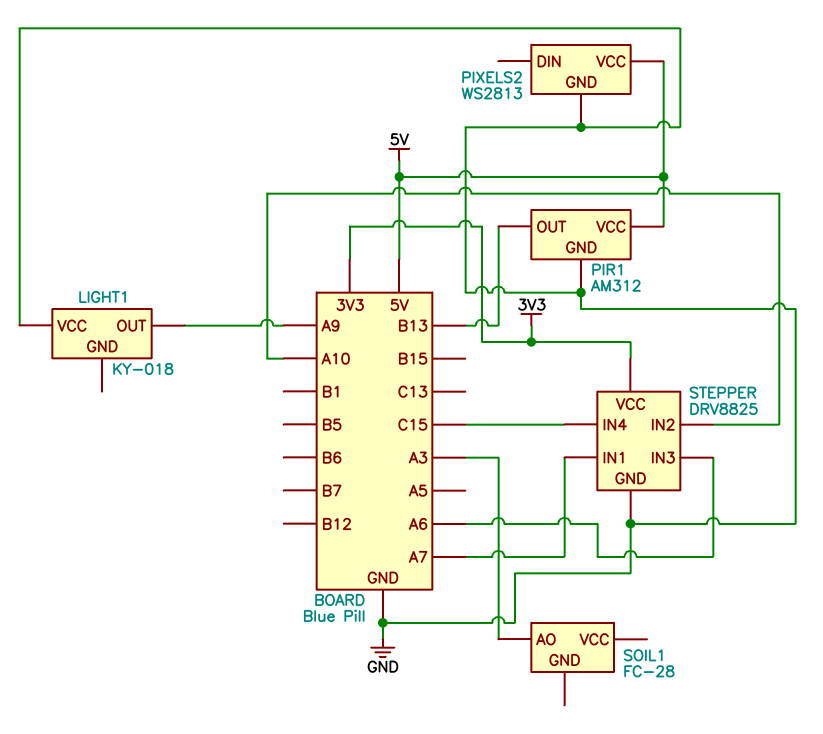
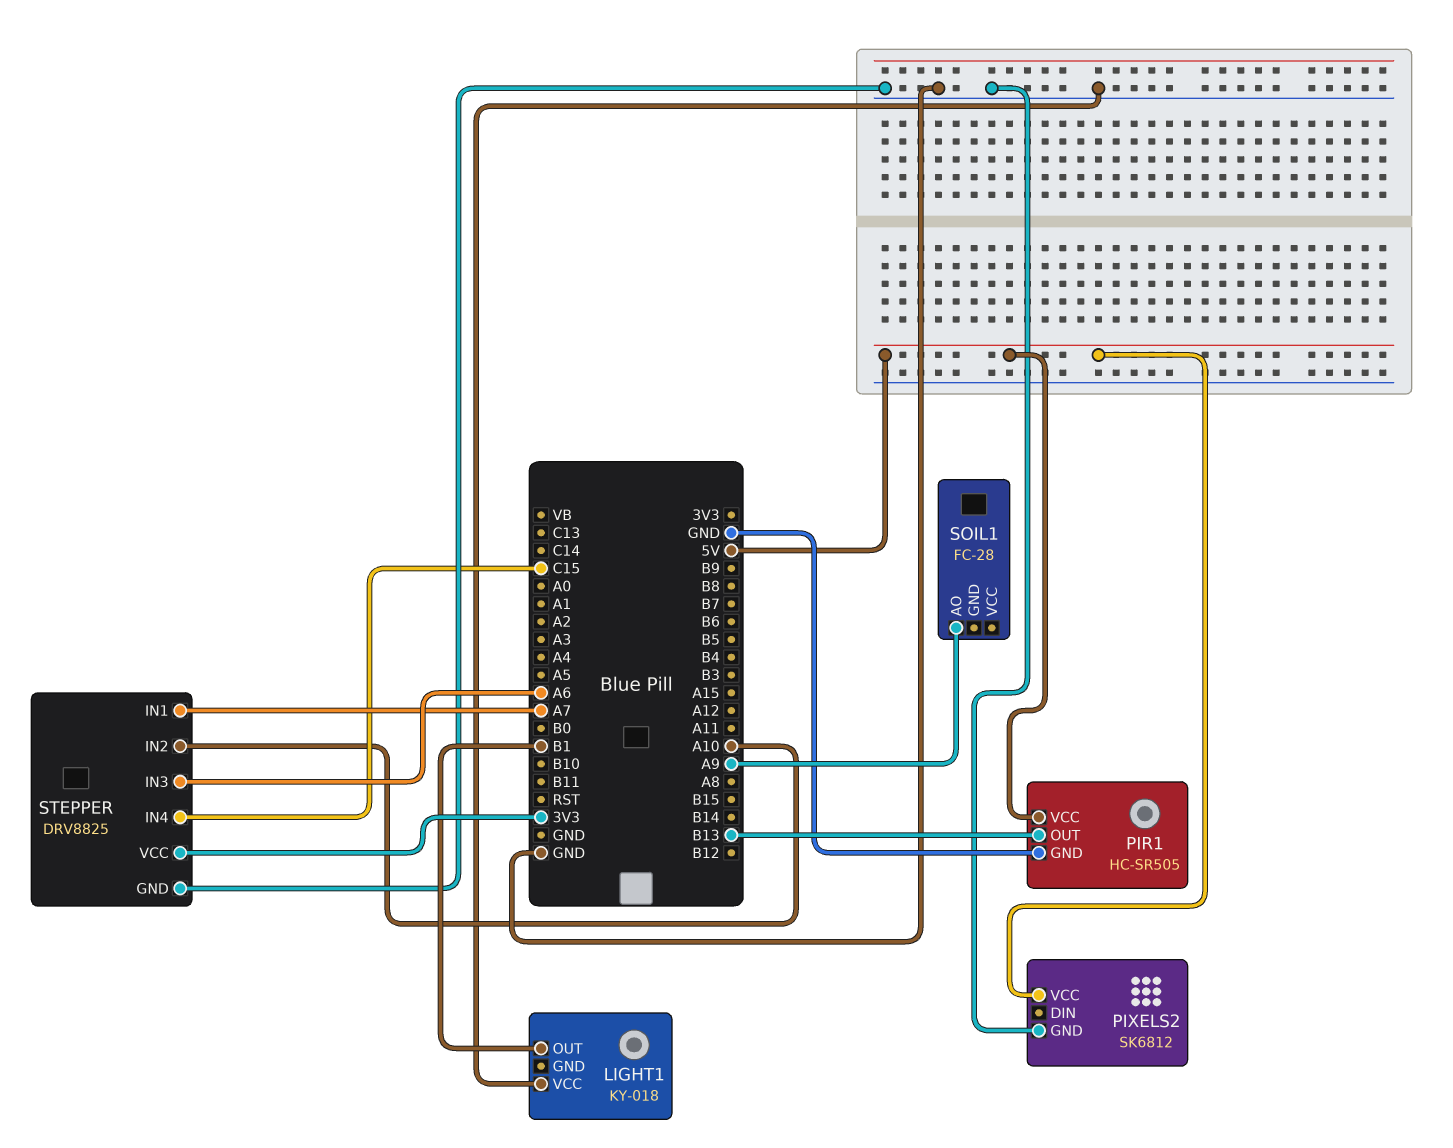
LIGHT1 pin OUT: A9 -> B1
PIR1: AM312 -> HC-SR505
PIXELS2: WS2813 -> SK6812
SOIL1 pin AO: A3 -> A9

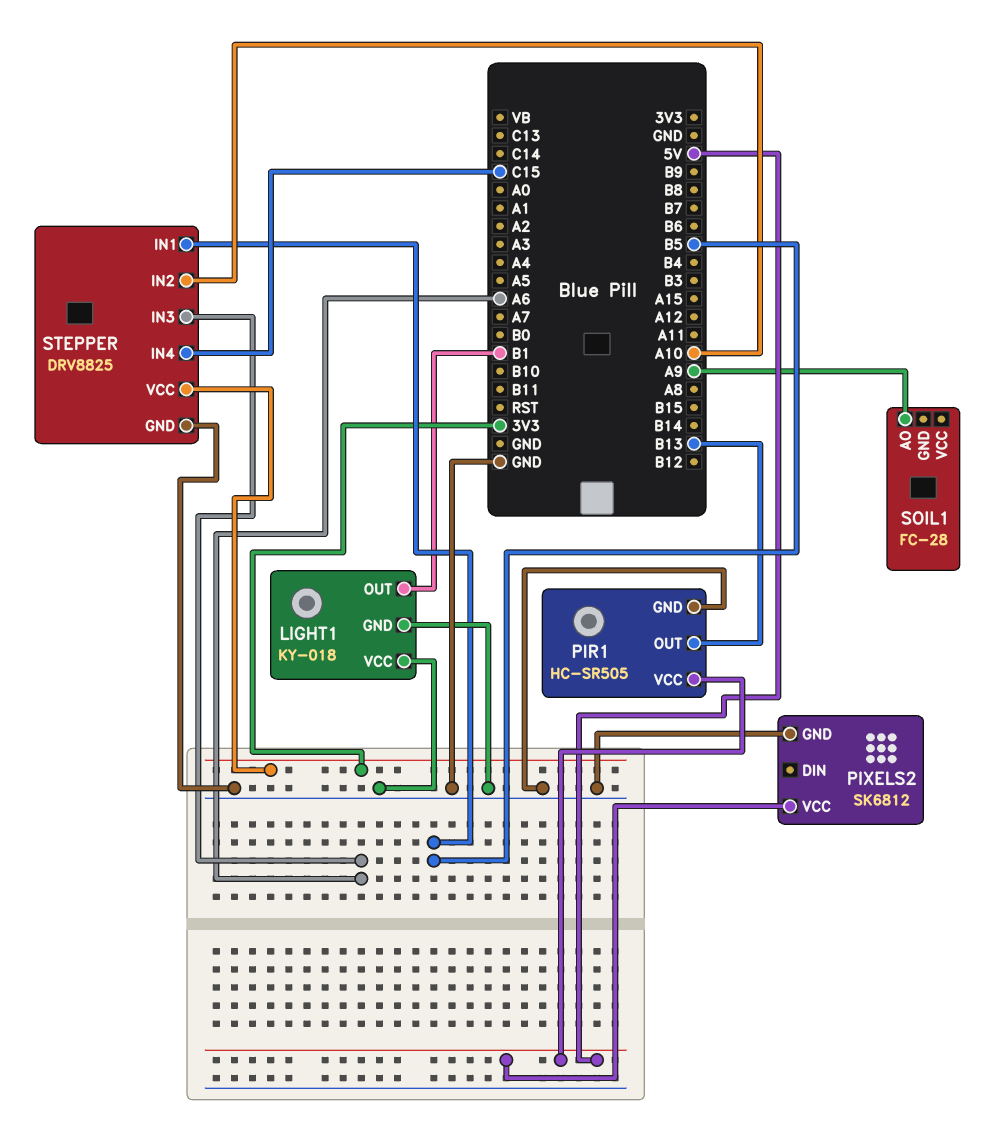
LIGHT1 pin GND: none -> GND
STEPPER pin IN1: A7 -> B5

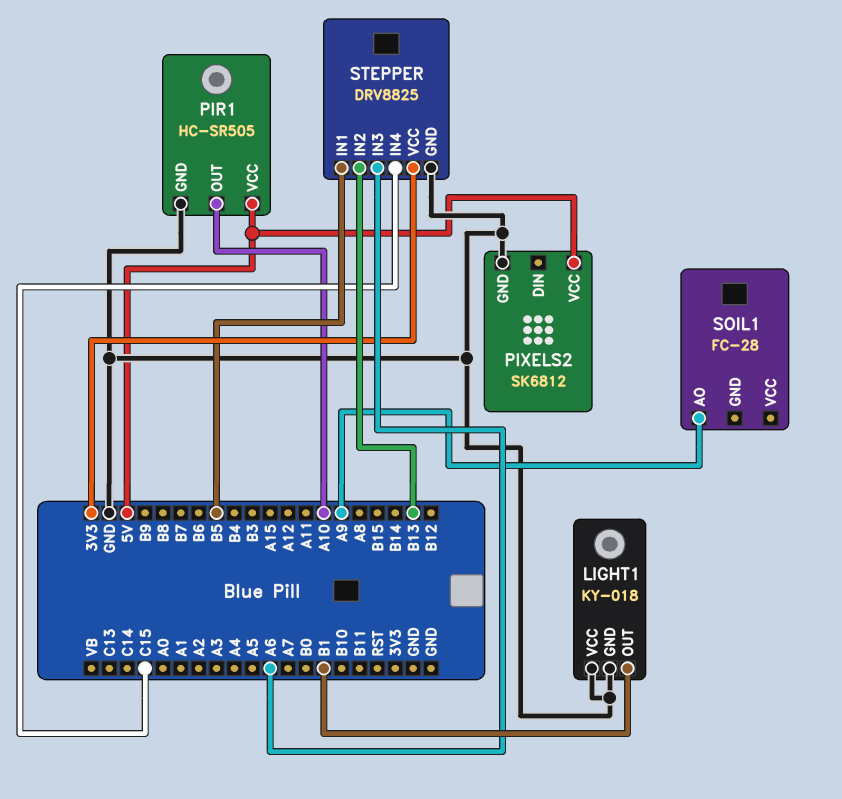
PIR1 pin OUT: B13 -> A10
STEPPER pin IN2: A10 -> B13

